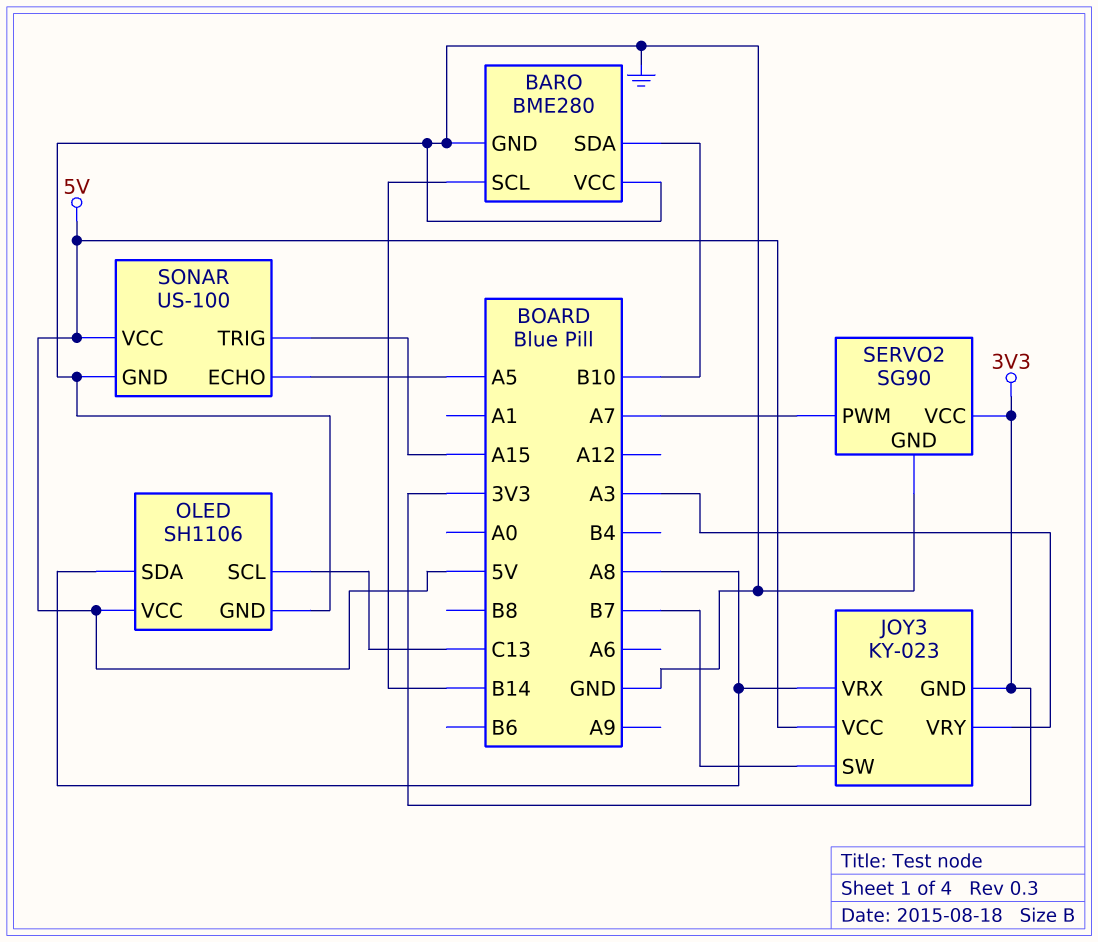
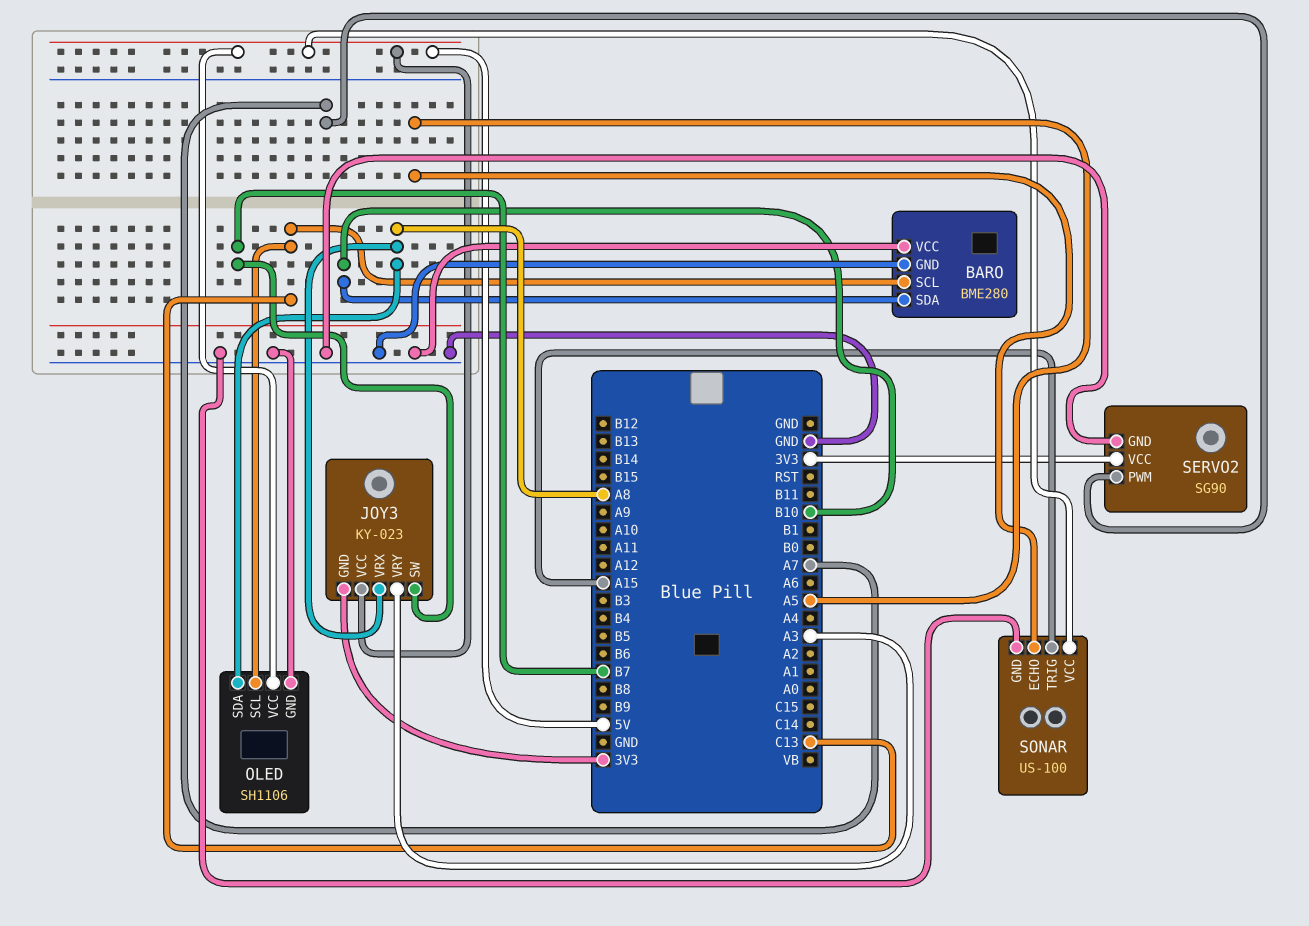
BARO pin SCL: B14 -> C13

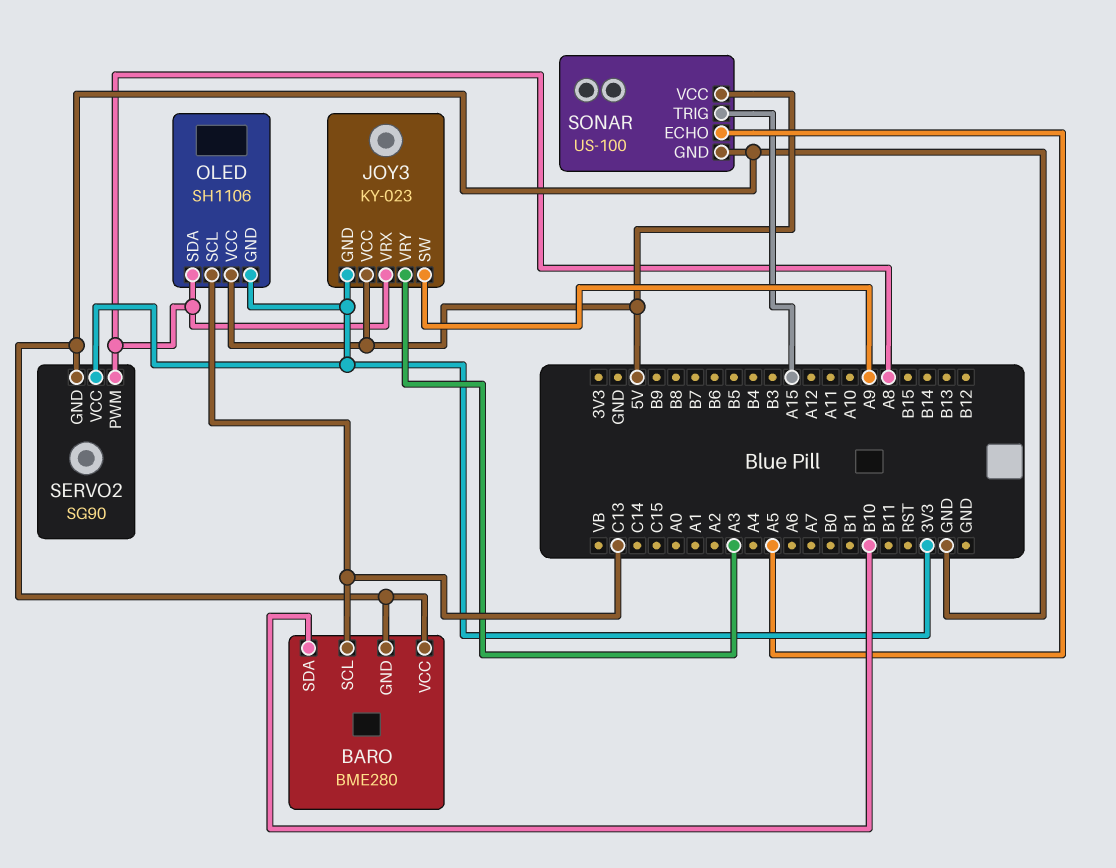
JOY3 pin SW: B7 -> A9
OLED pin GND: GND -> 3V3
SERVO2 pin PWM: A7 -> A8

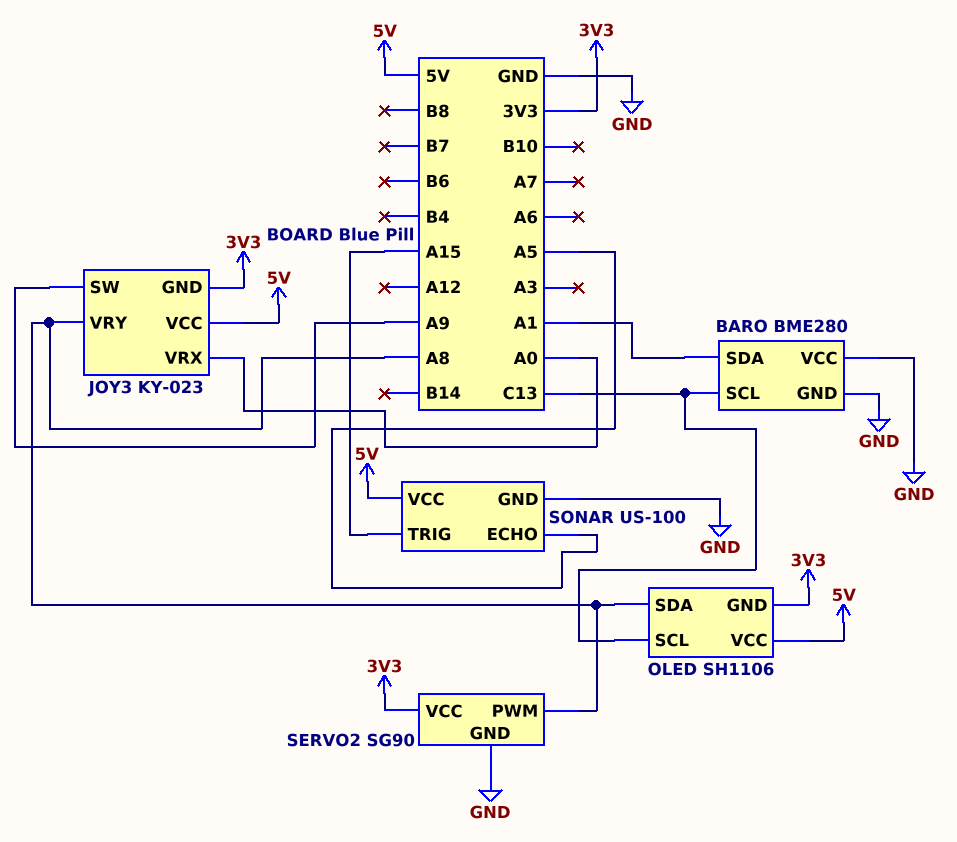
BARO pin SDA: B10 -> A1
JOY3 pin VRX: A8 -> A0
JOY3 pin VRY: A3 -> A8

